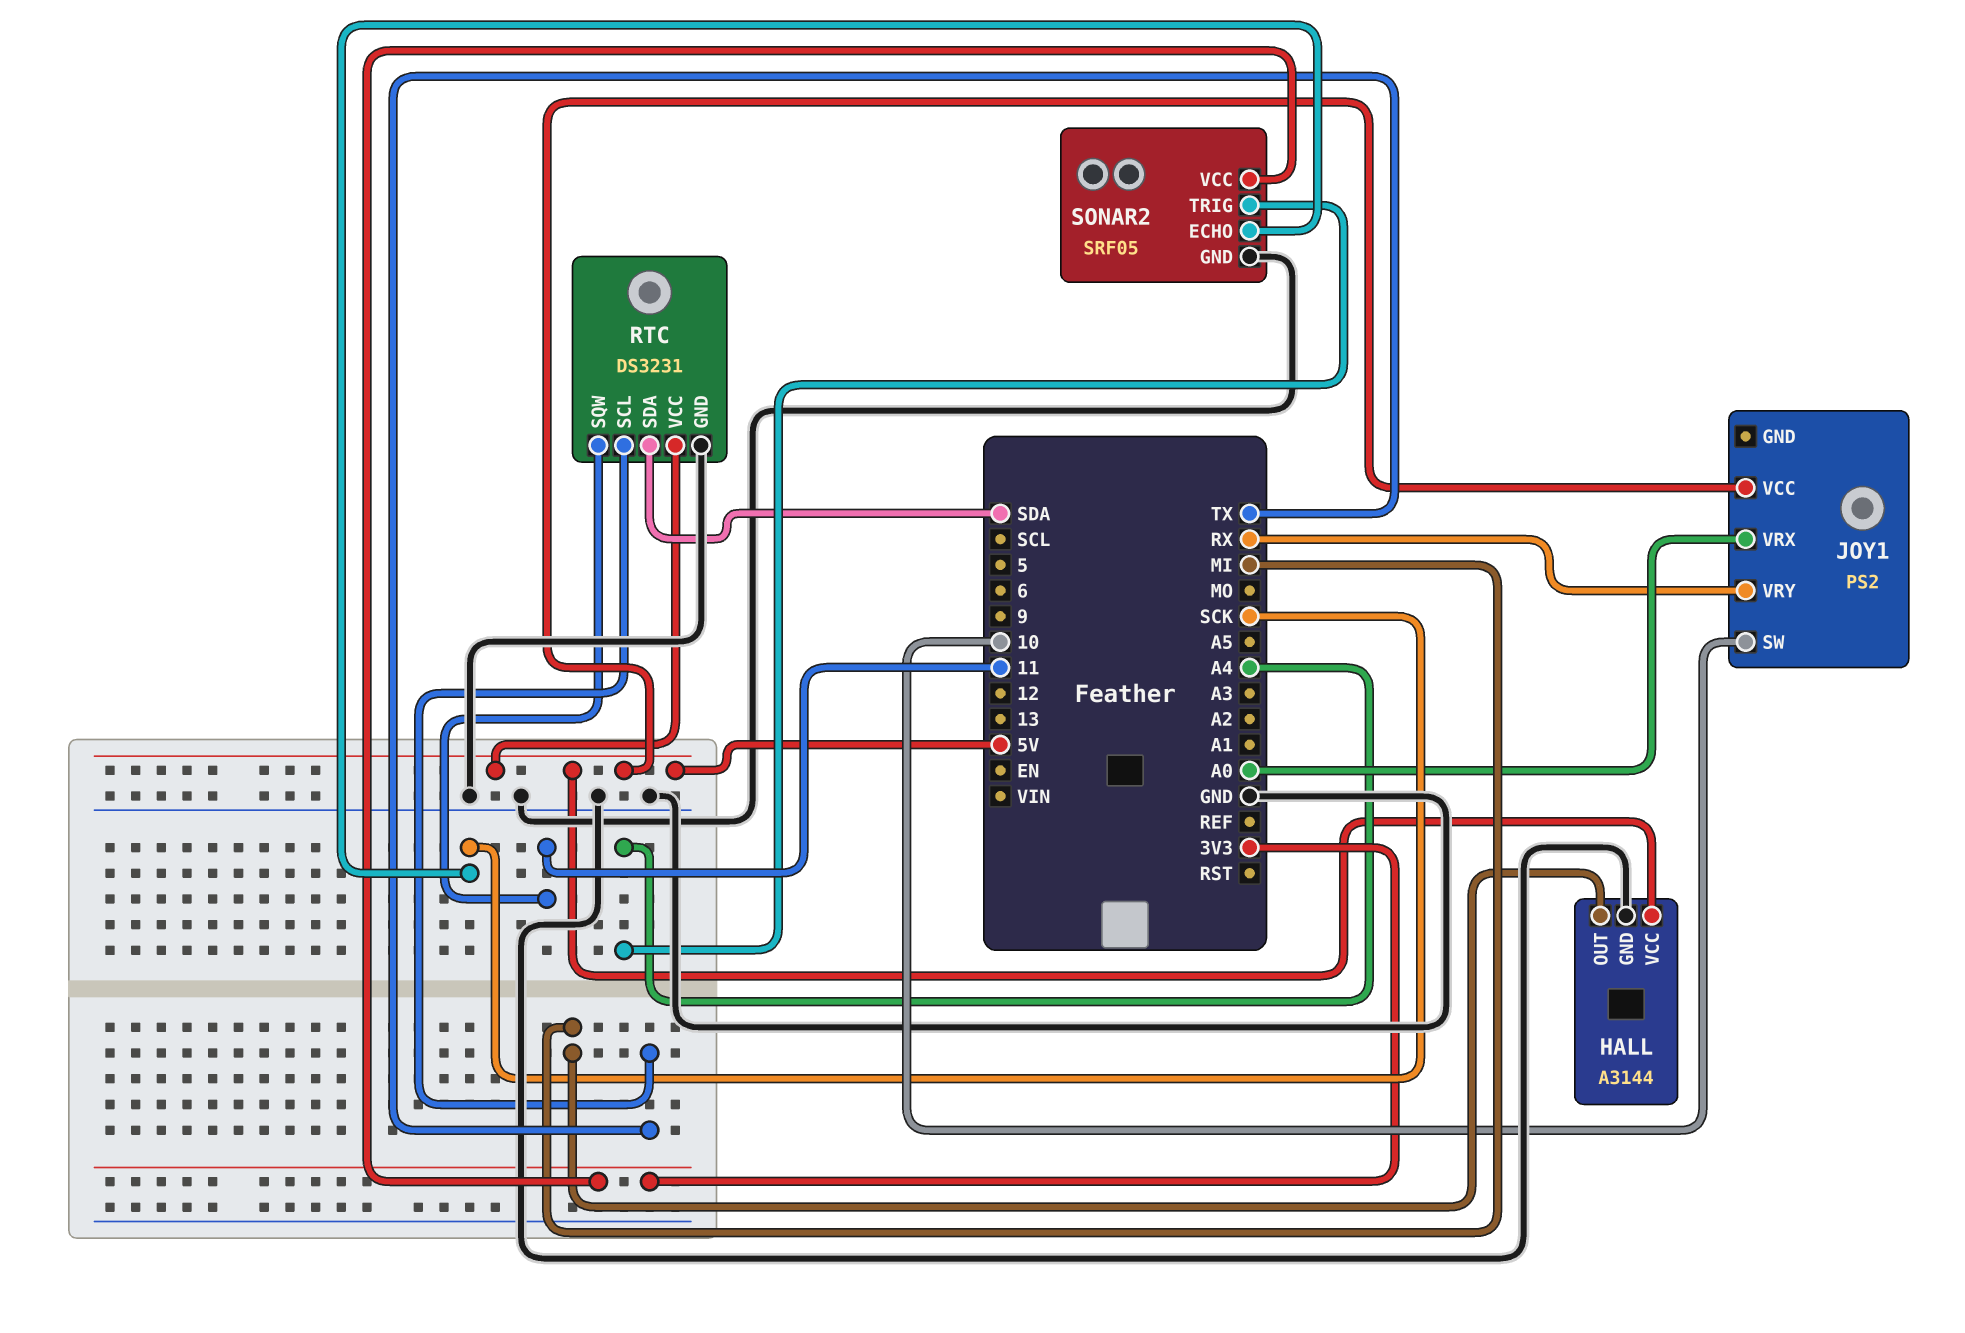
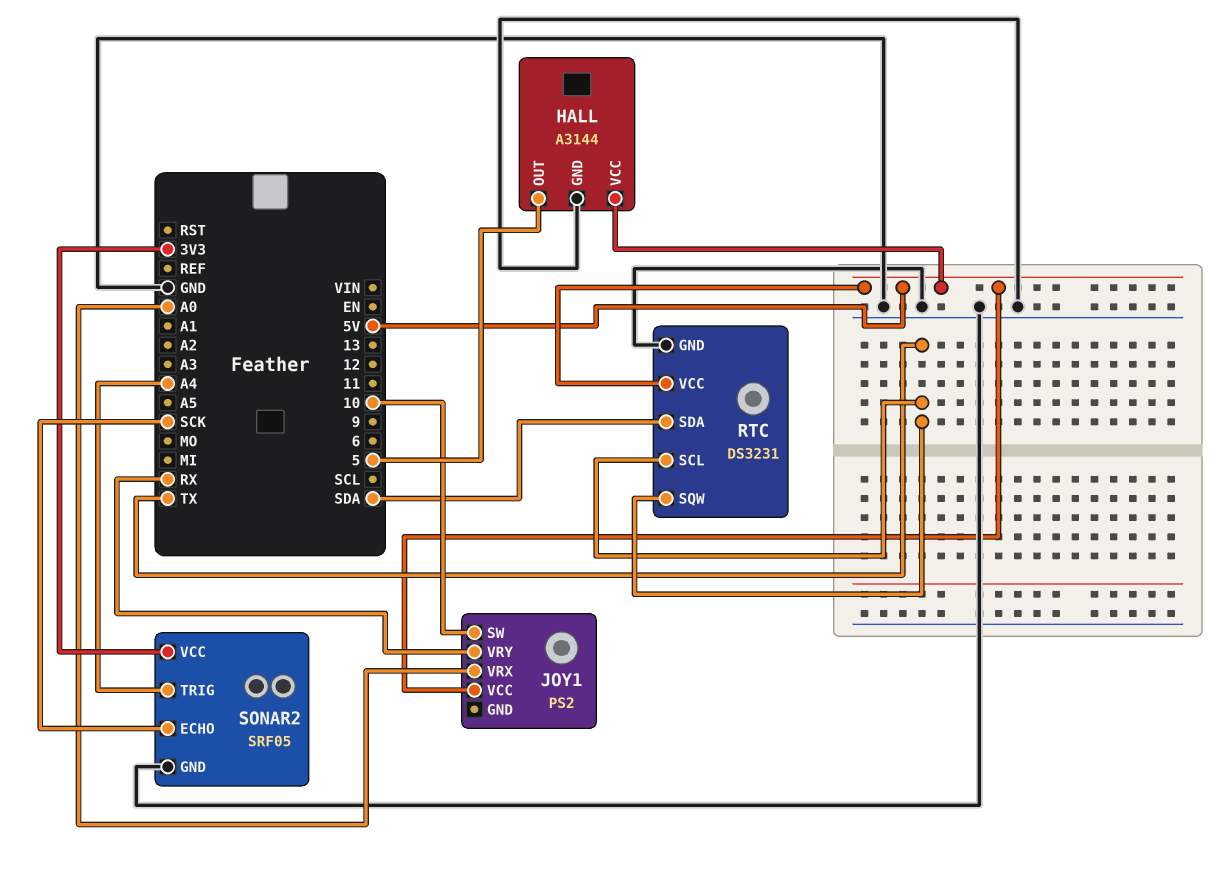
HALL pin OUT: MI -> 5
RTC pin SQW: 11 -> TX

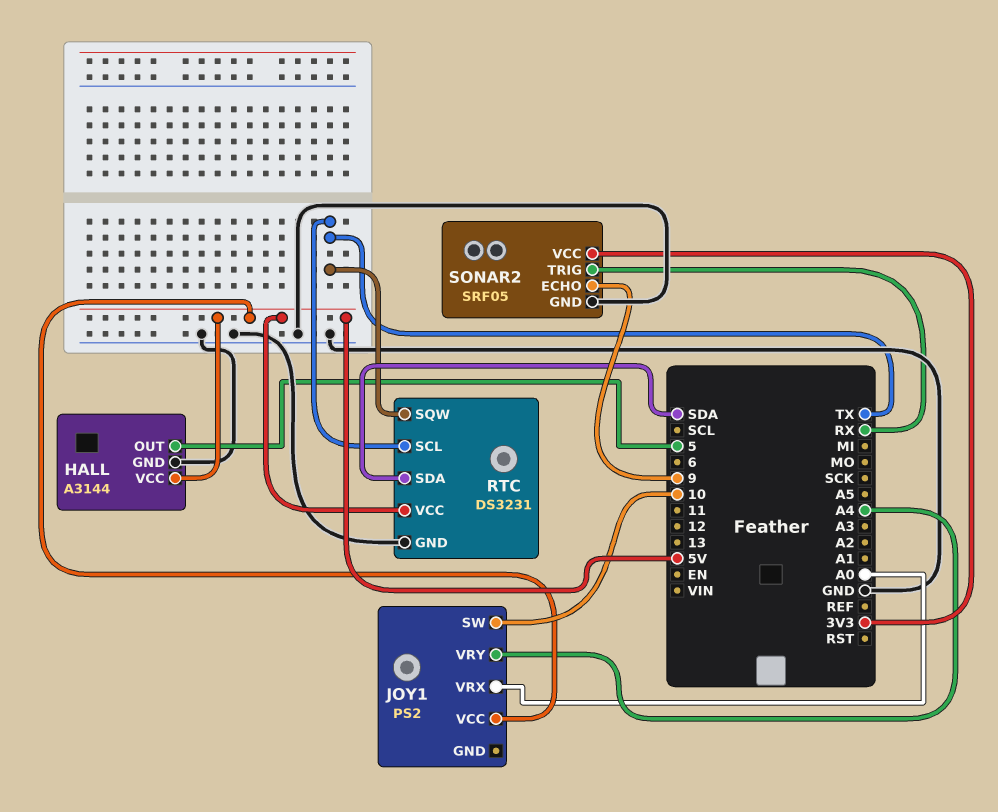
JOY1 pin VRY: RX -> A4
SONAR2 pin ECHO: SCK -> 9
SONAR2 pin TRIG: A4 -> RX

